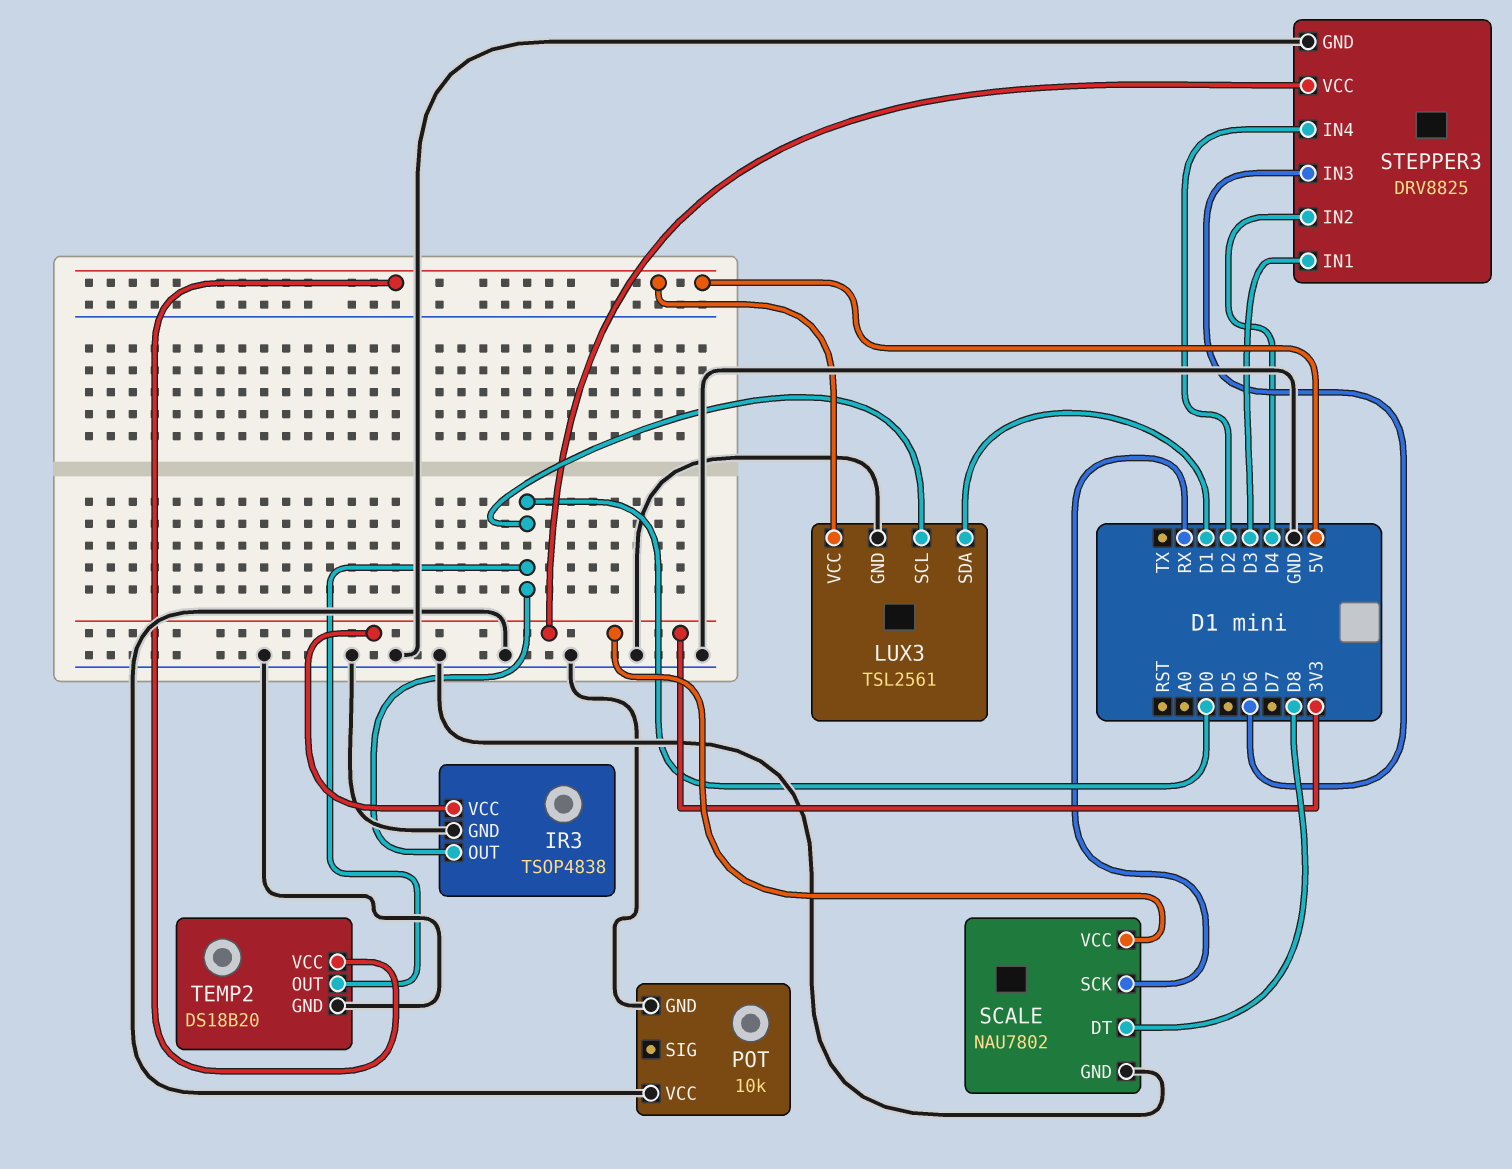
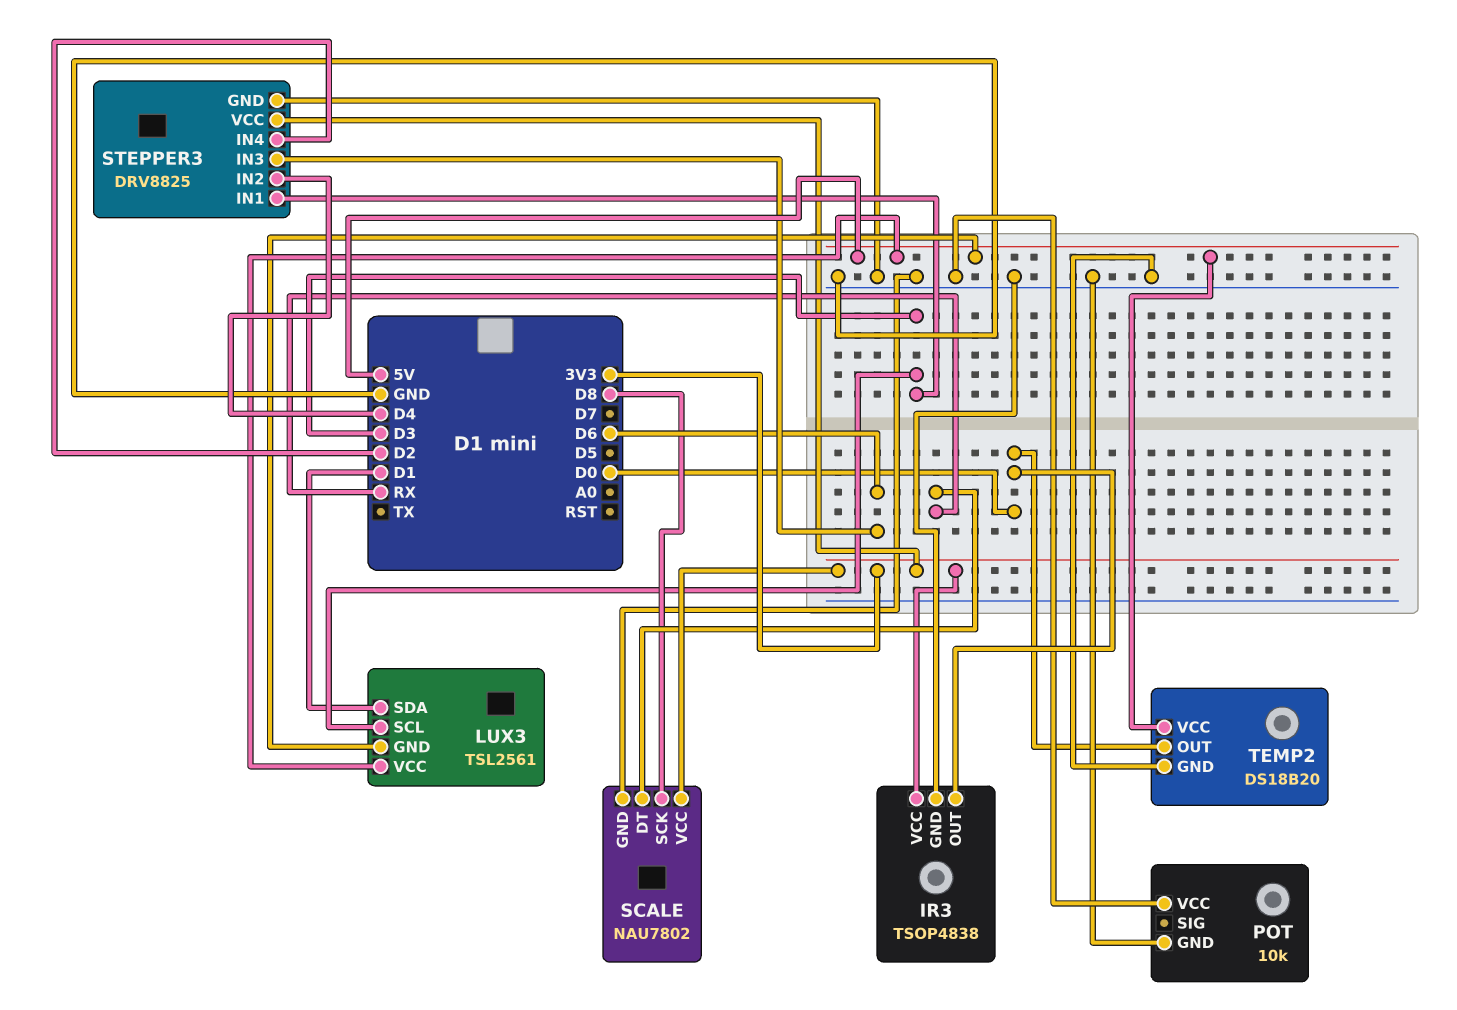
LUX3 pin GND: GND -> 5V
LUX3 pin SCL: D0 -> D3
SCALE pin DT: D8 -> RX
SCALE pin SCK: RX -> D8

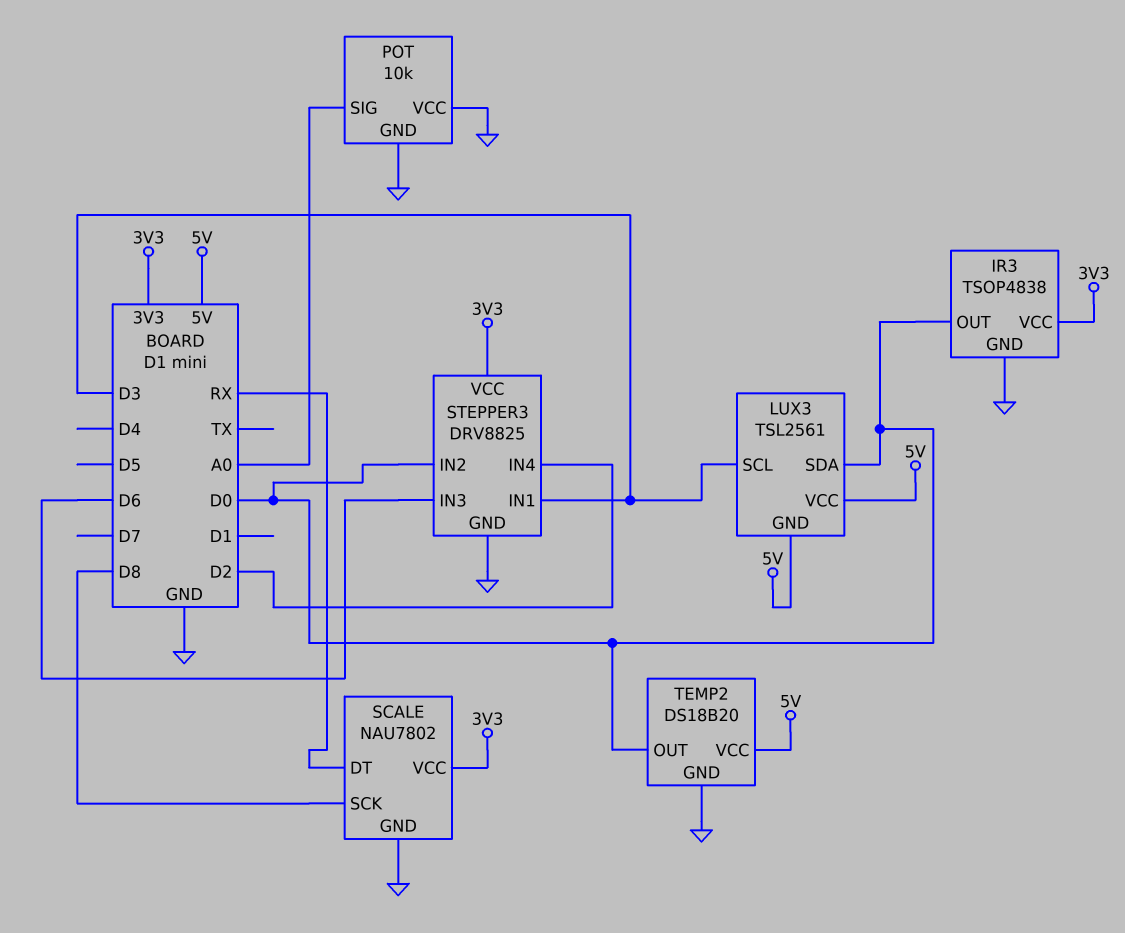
LUX3 pin SDA: D1 -> D0
POT pin SIG: none -> A0
STEPPER3 pin IN2: D4 -> D0

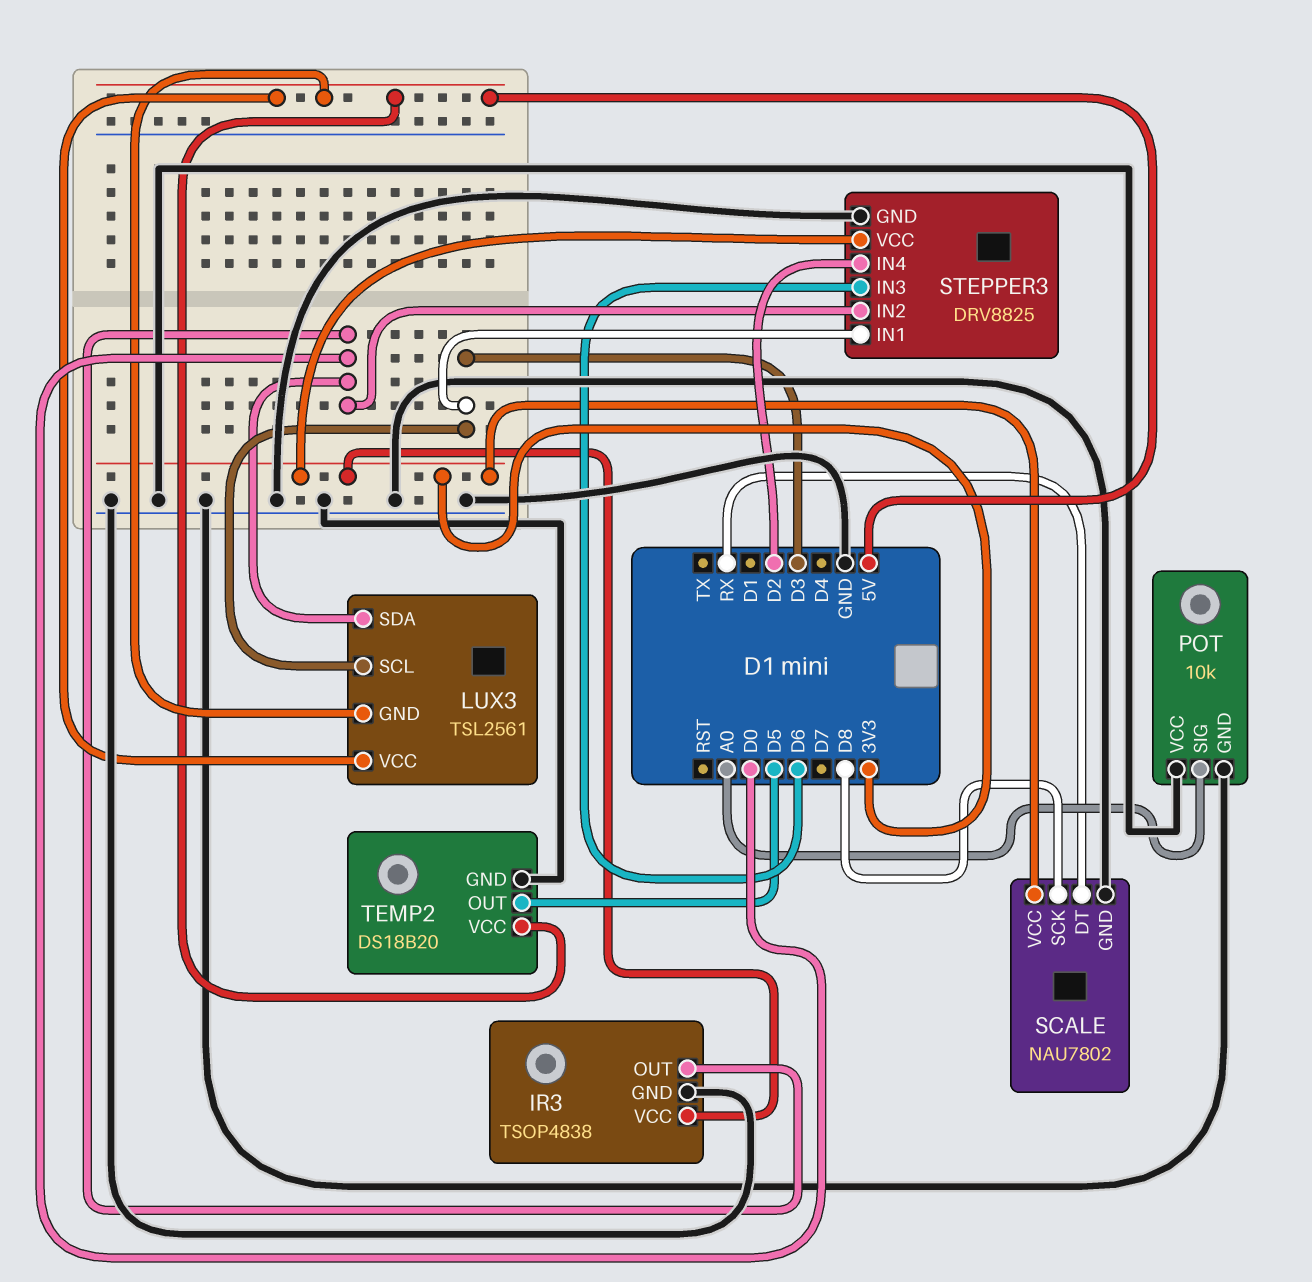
TEMP2 pin OUT: D0 -> D5

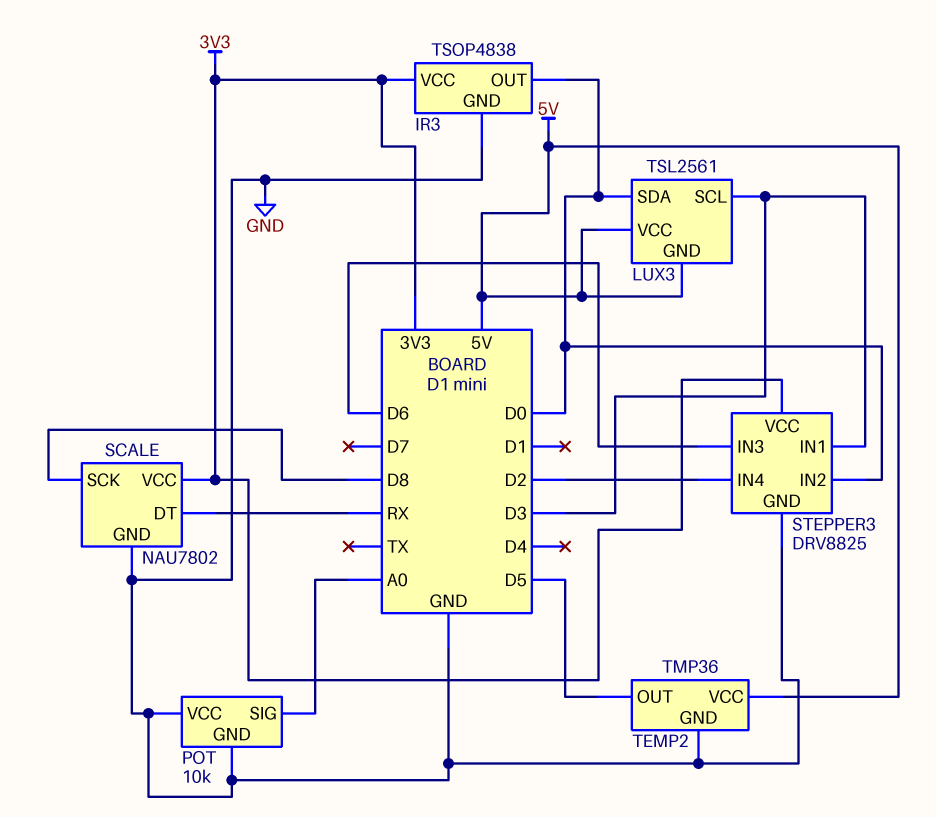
TEMP2: DS18B20 -> TMP36

